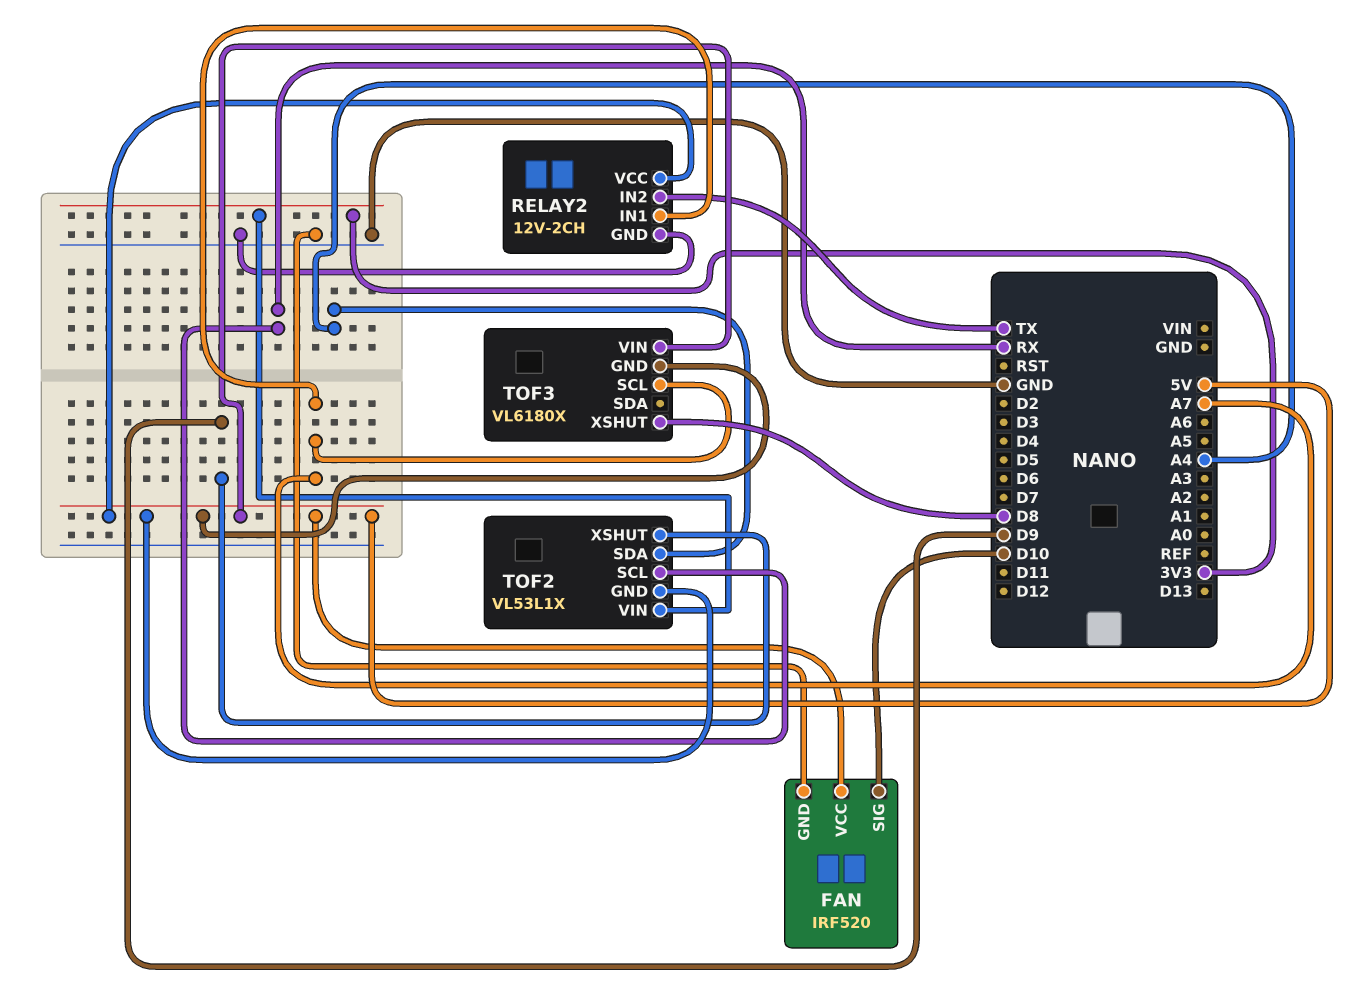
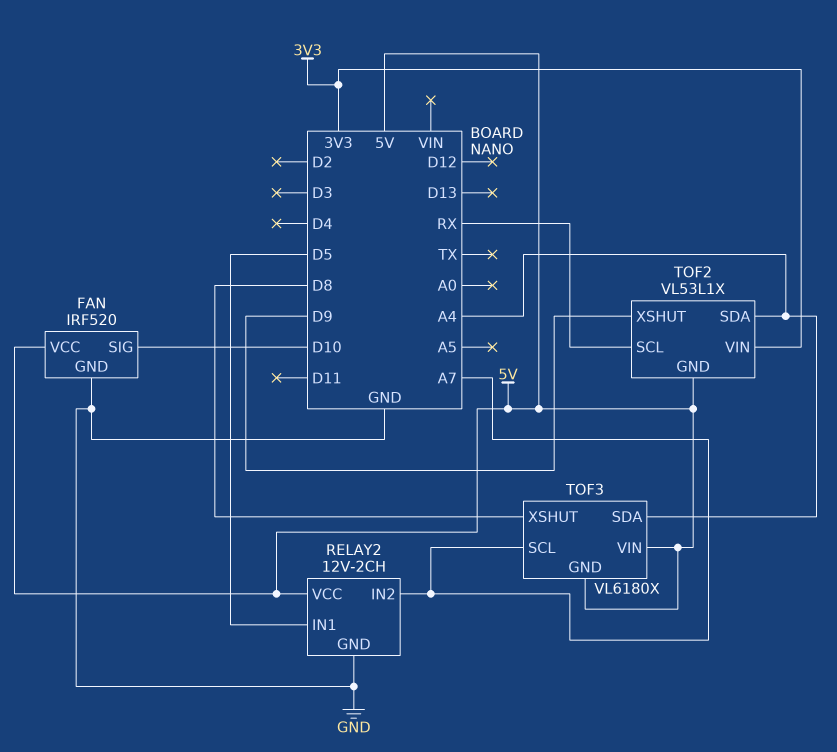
RELAY2 pin IN1: A7 -> D5
RELAY2 pin IN2: TX -> A7
TOF3 pin SDA: none -> A4

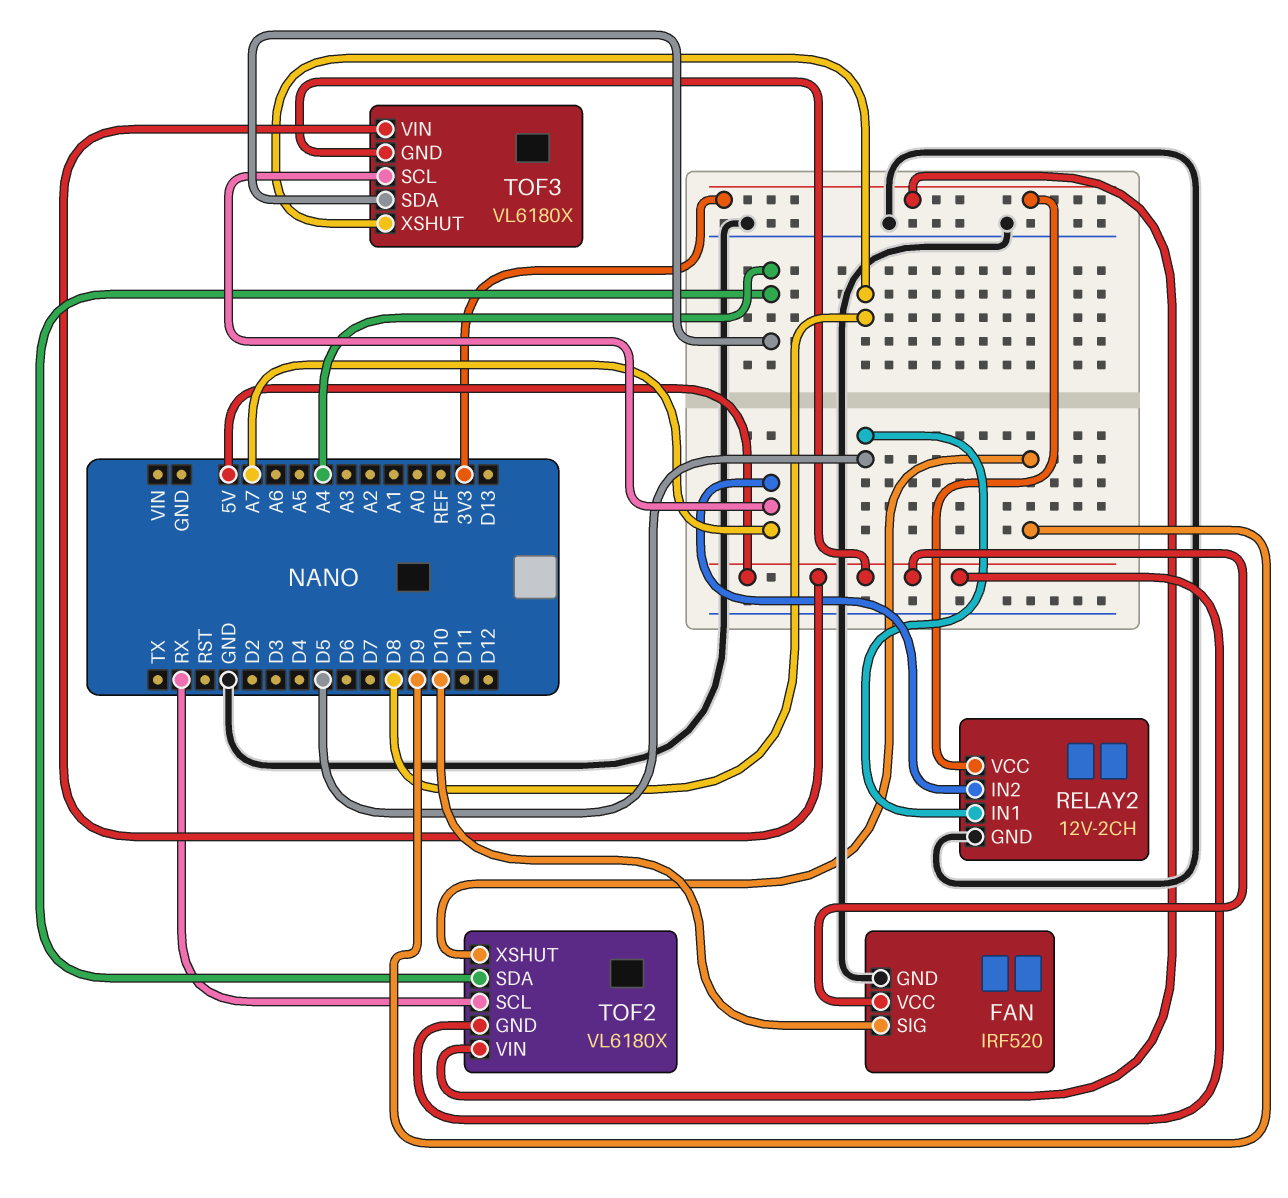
RELAY2 pin VCC: 5V -> 3V3
TOF2: VL53L1X -> VL6180X

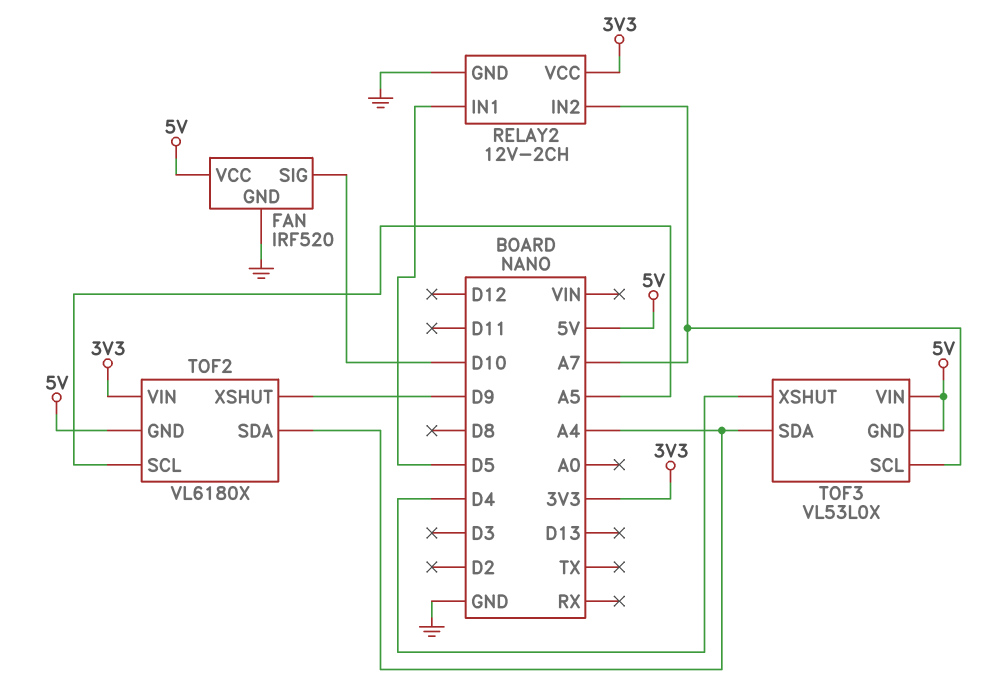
TOF2 pin SCL: RX -> A5
TOF3: VL6180X -> VL53L0X
TOF3 pin XSHUT: D8 -> D4

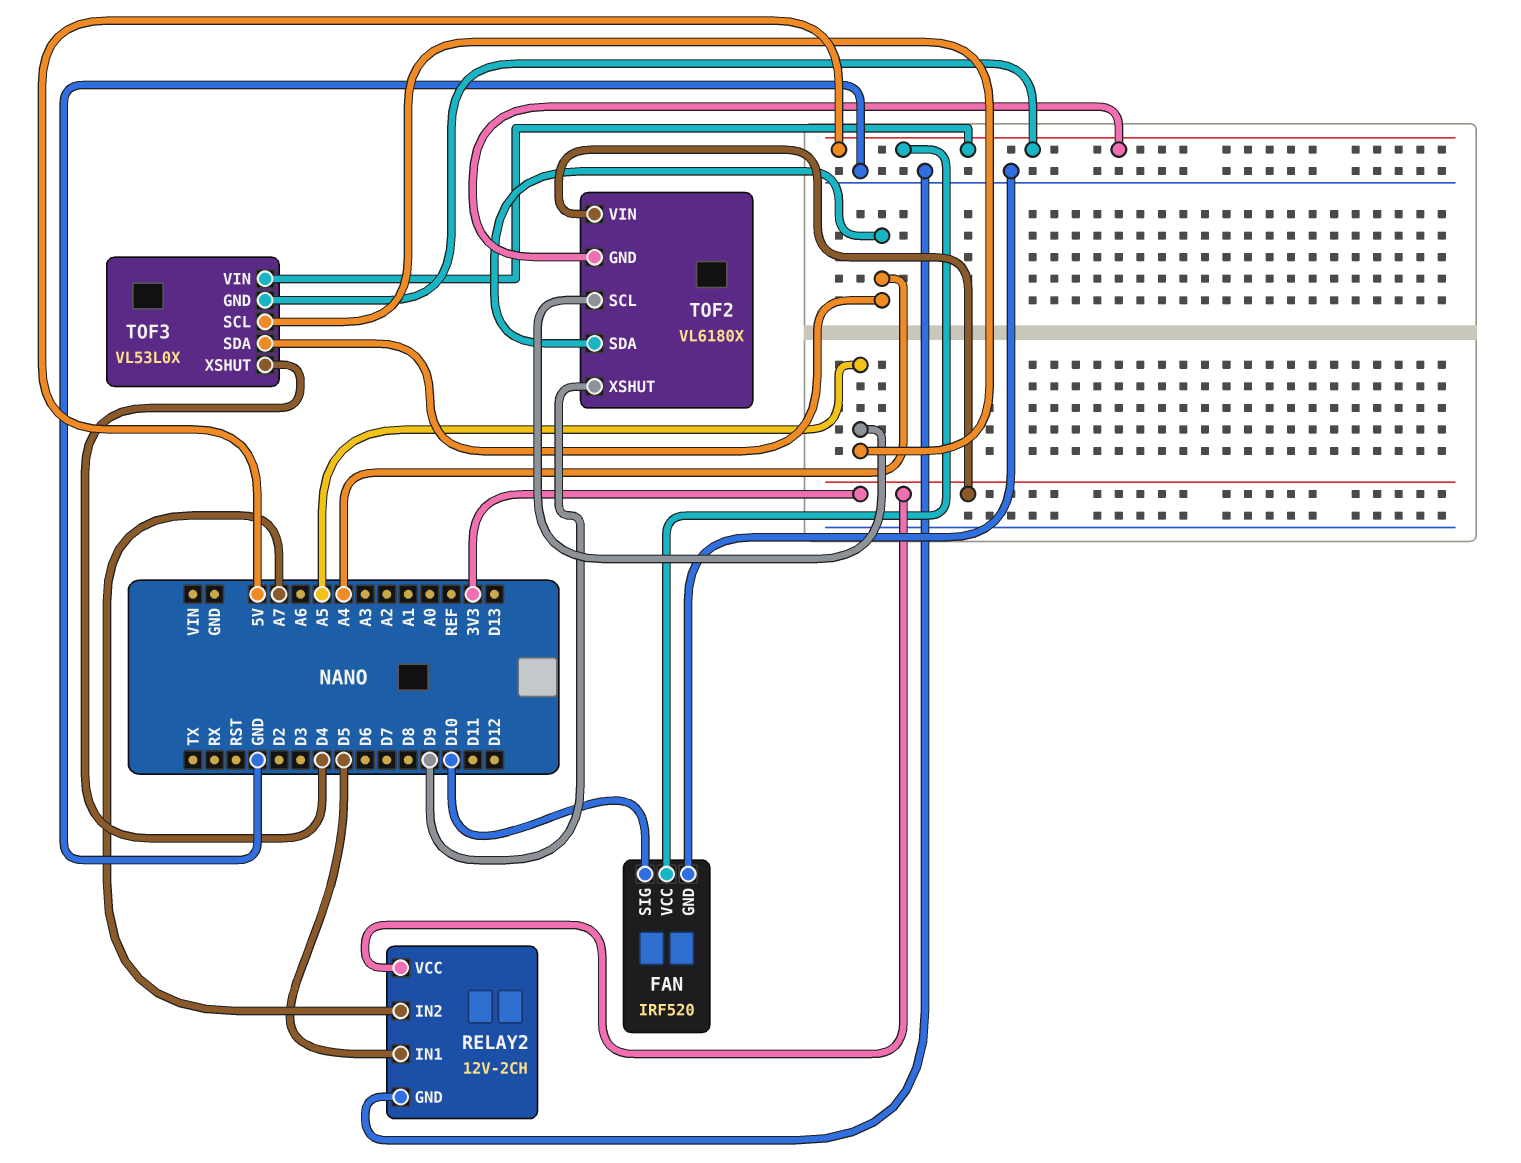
TOF3 pin SCL: A7 -> A5

